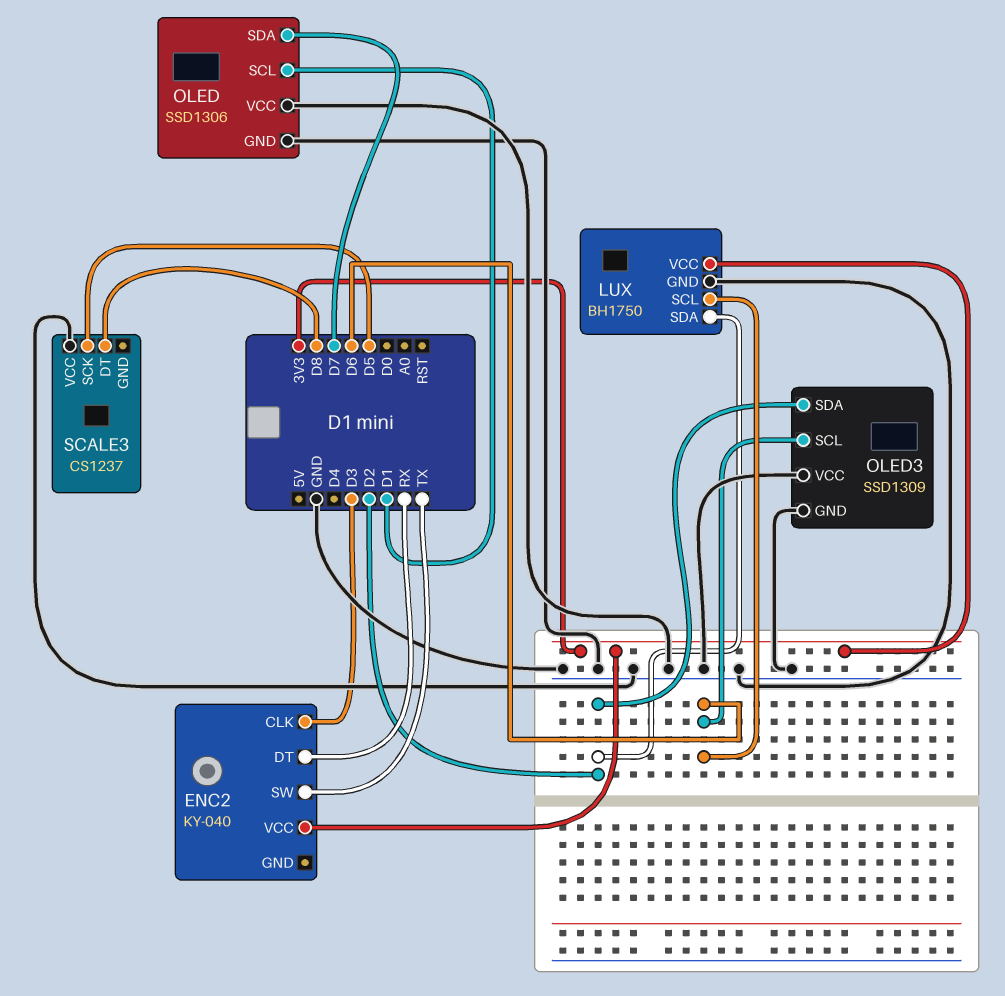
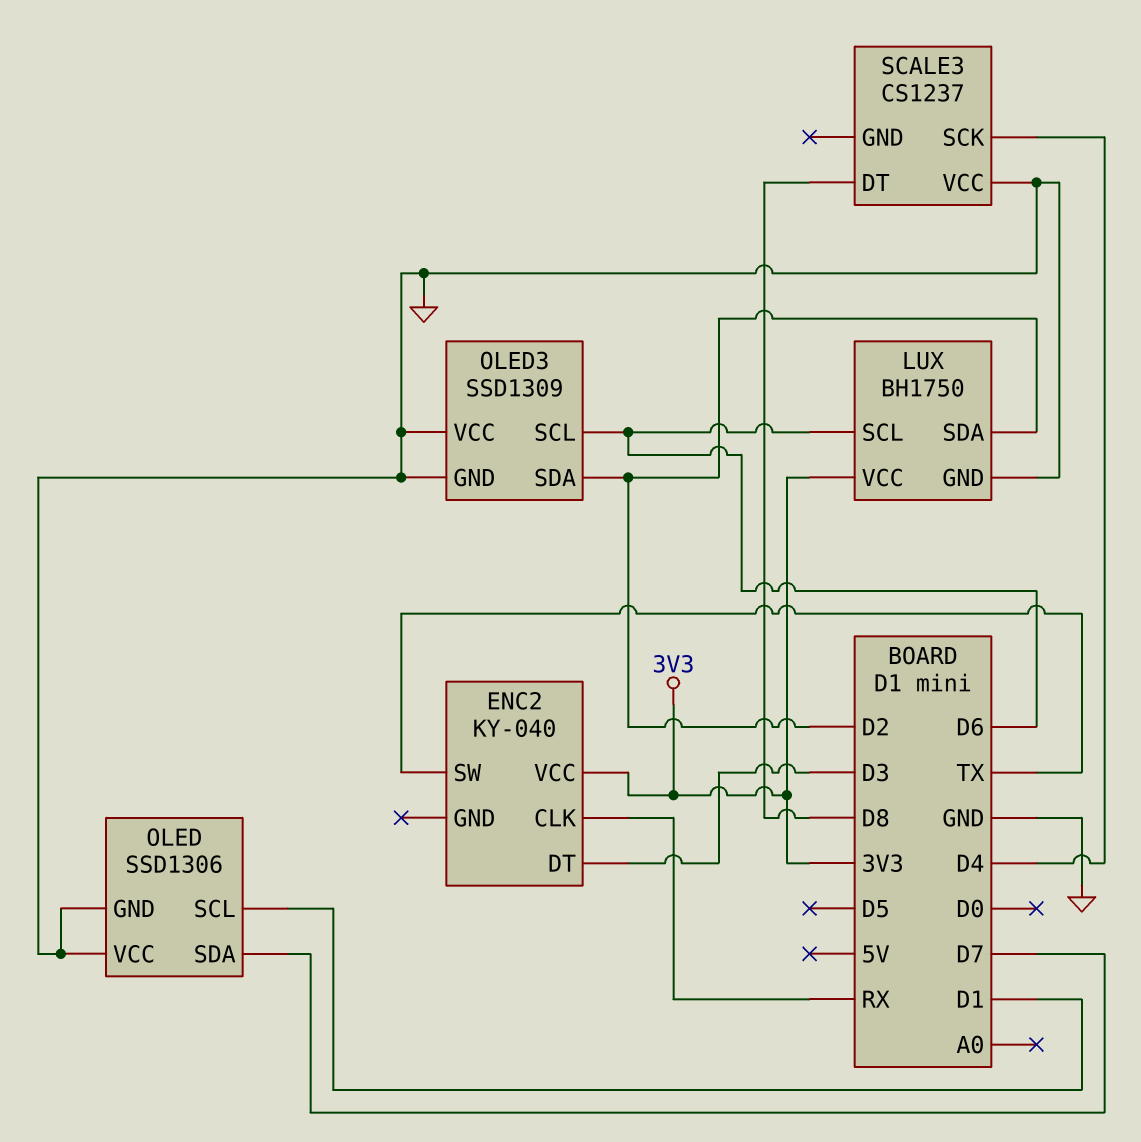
ENC2 pin CLK: D3 -> RX
ENC2 pin DT: RX -> D3
SCALE3 pin SCK: D5 -> D4

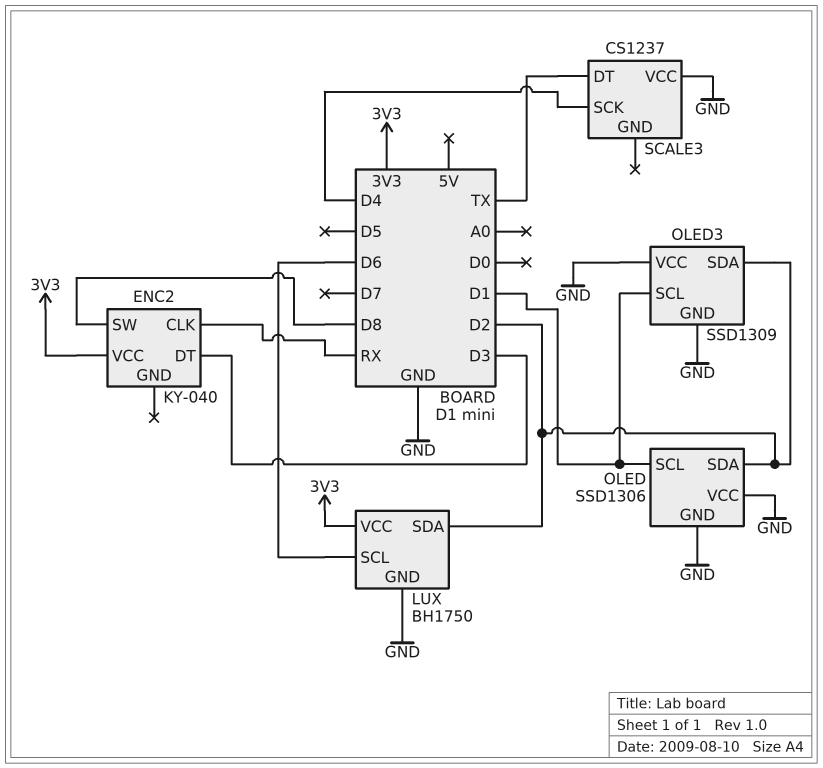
ENC2 pin SW: TX -> D8
OLED pin SDA: D7 -> D2
OLED3 pin SCL: D6 -> D1
SCALE3 pin DT: D8 -> TX

